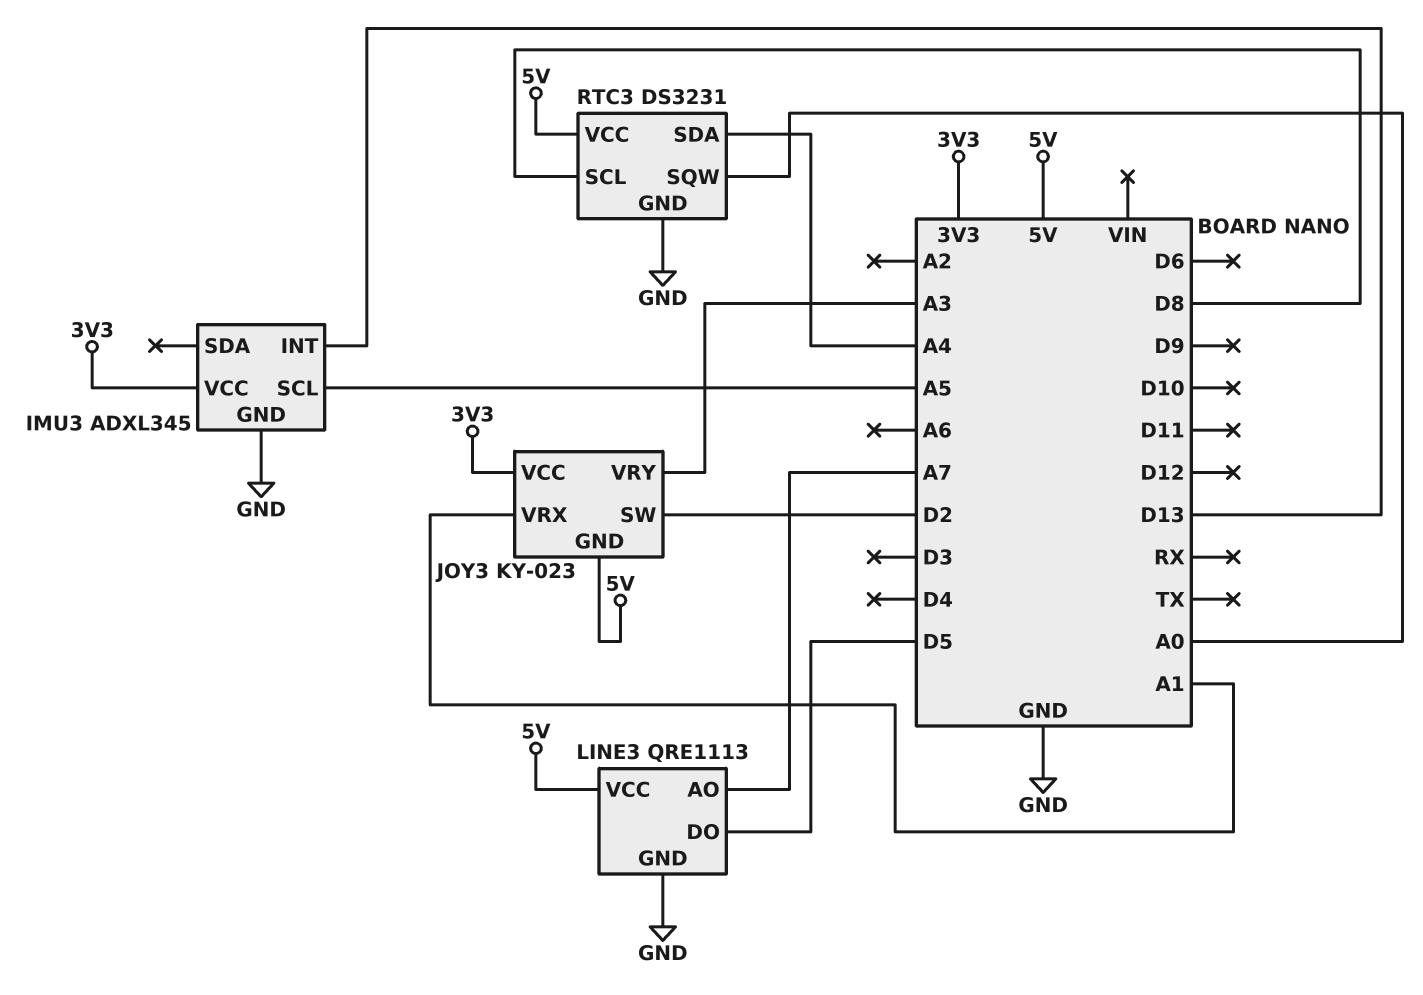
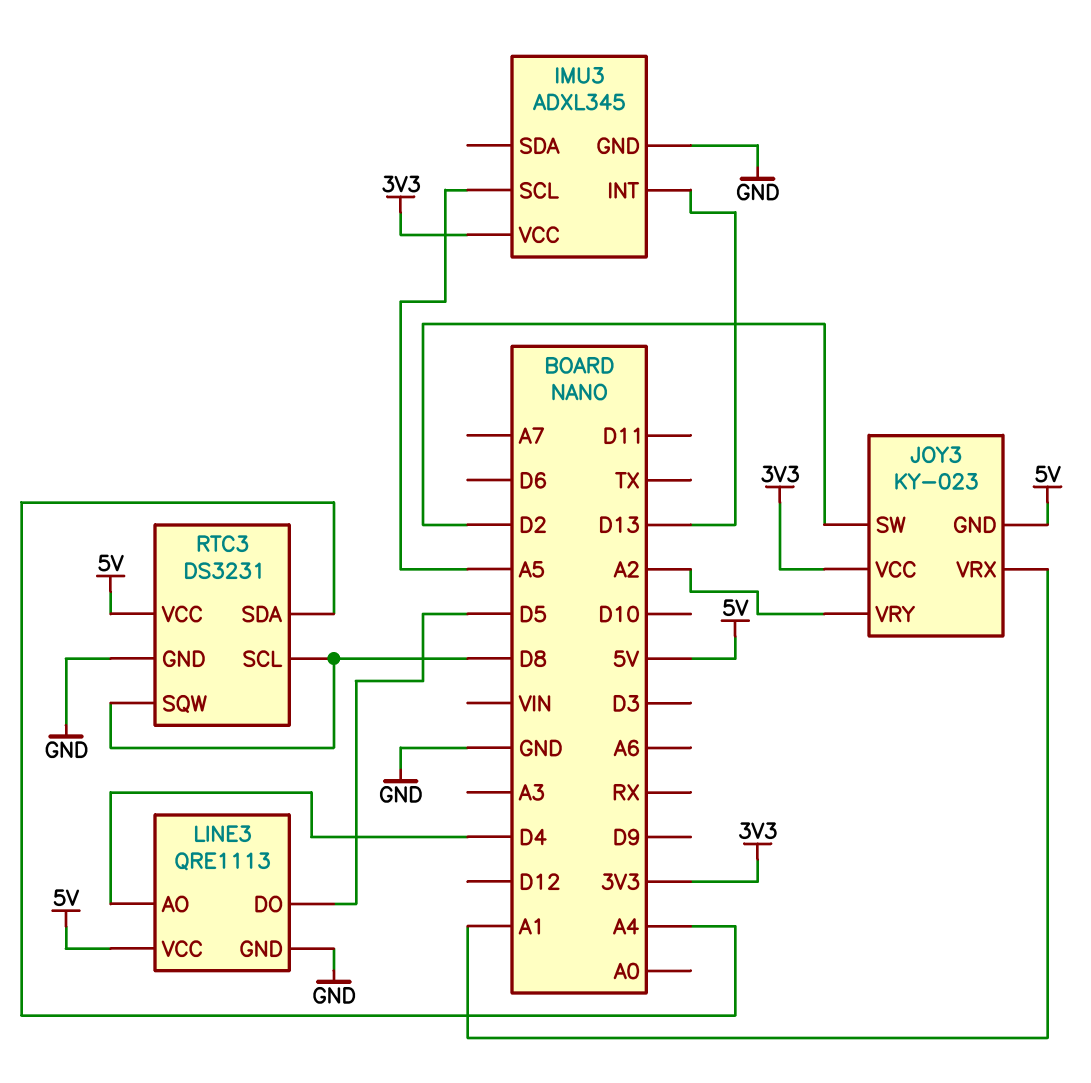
JOY3 pin VRY: A3 -> A2
LINE3 pin AO: A7 -> D4
RTC3 pin SQW: A0 -> D8

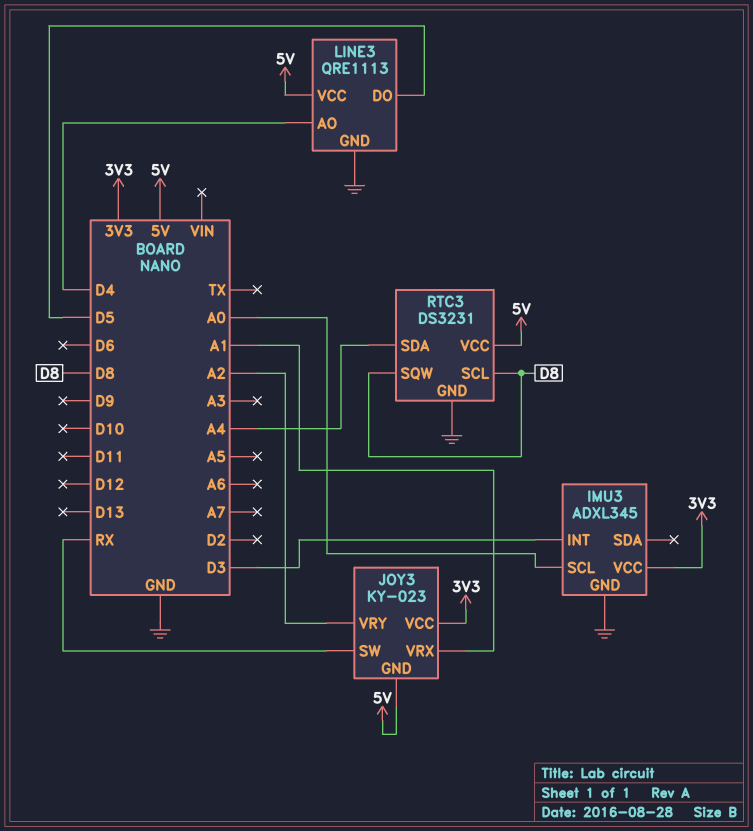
IMU3 pin INT: D13 -> D3
IMU3 pin SCL: A5 -> A0
JOY3 pin SW: D2 -> RX

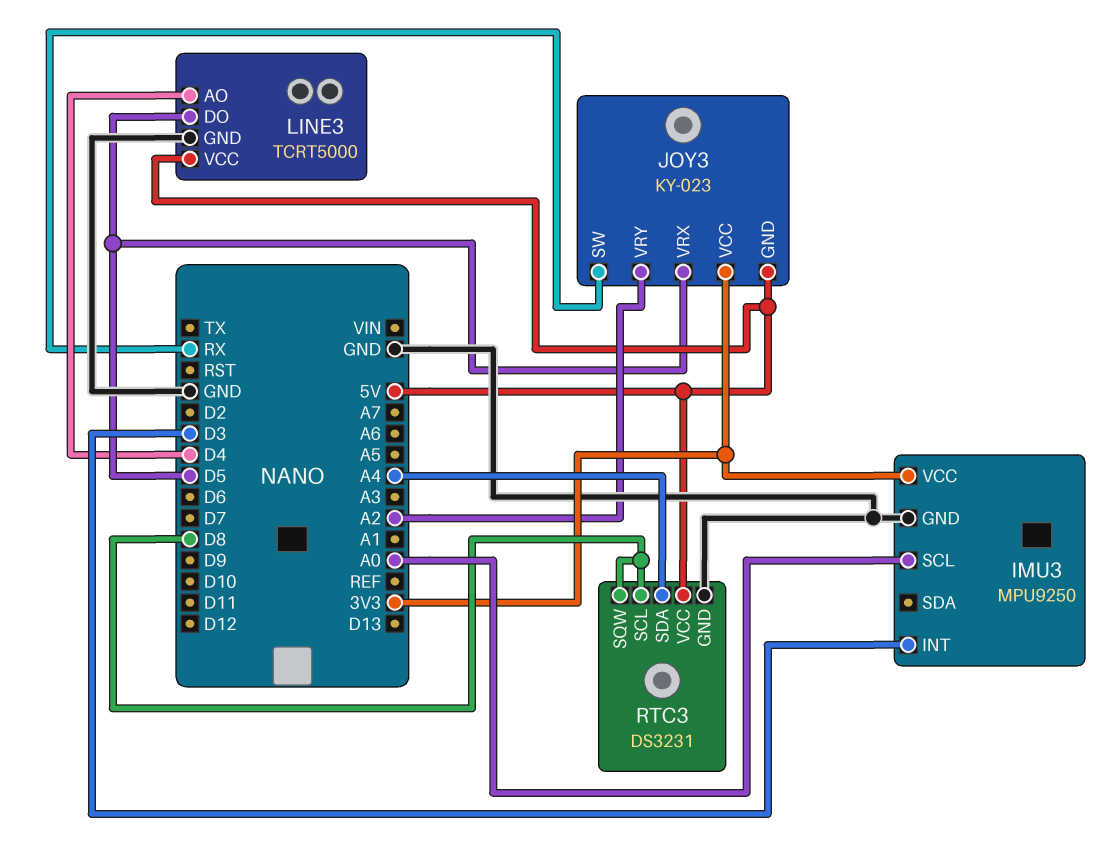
IMU3: ADXL345 -> MPU9250
JOY3 pin VRX: A1 -> D5
LINE3: QRE1113 -> TCRT5000

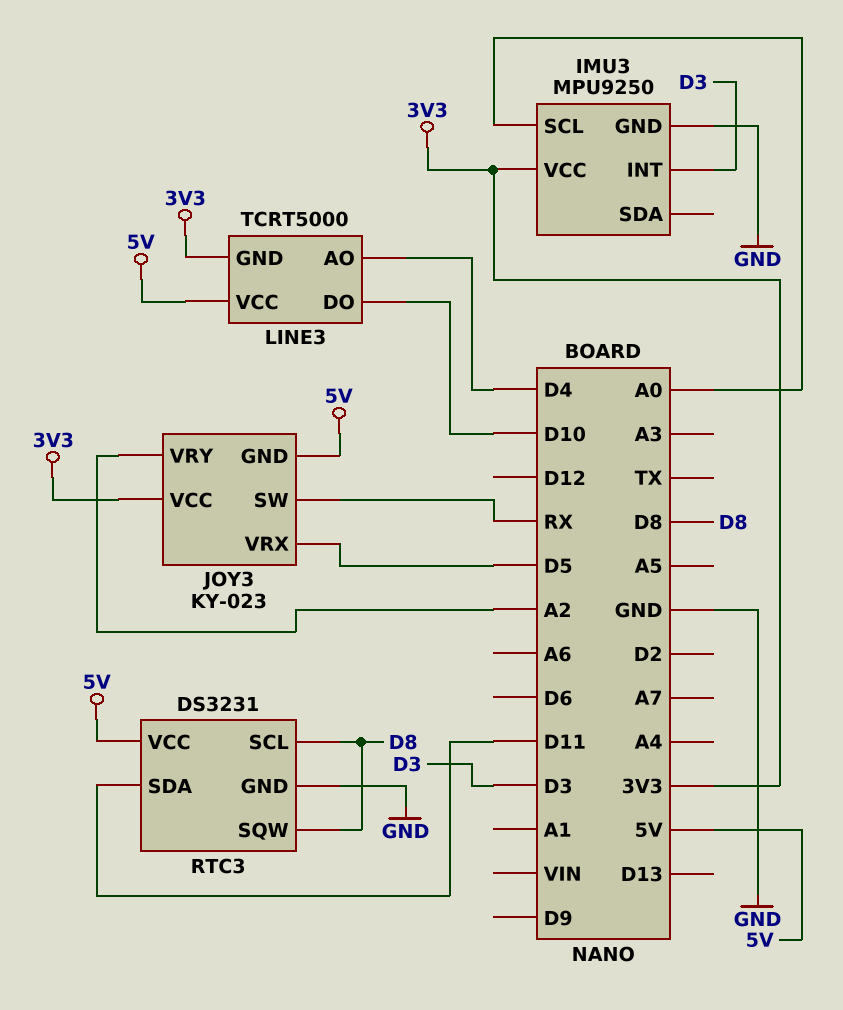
LINE3 pin DO: D5 -> D10
LINE3 pin GND: GND -> 3V3
RTC3 pin SDA: A4 -> D11

